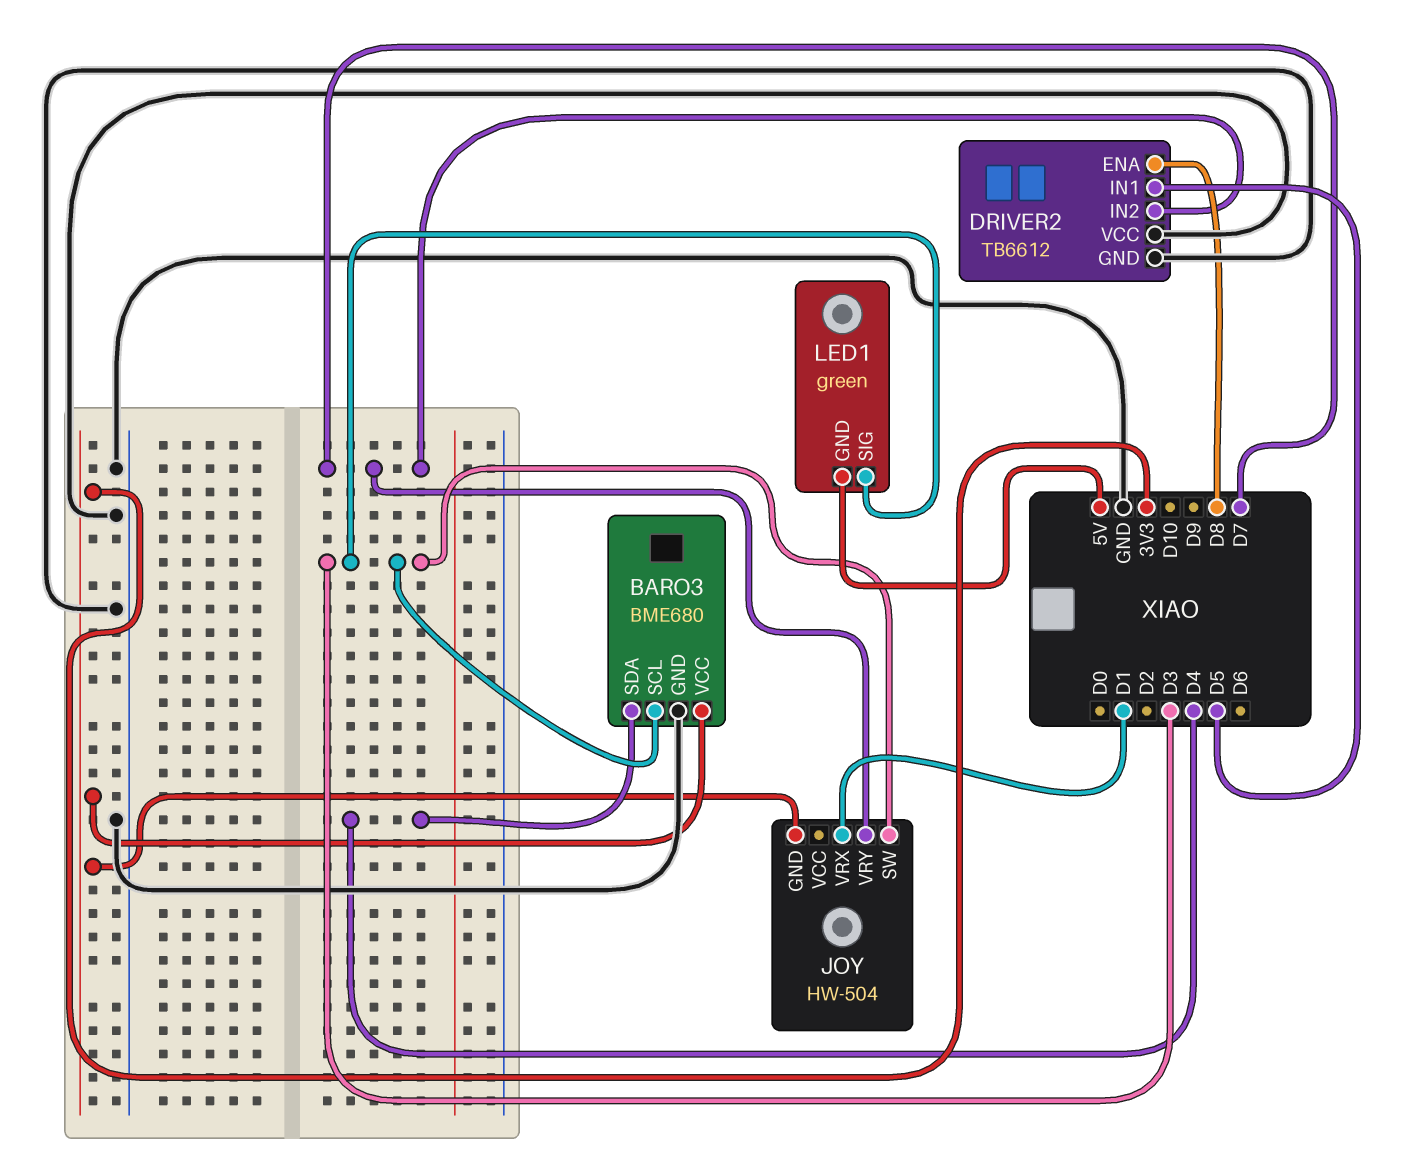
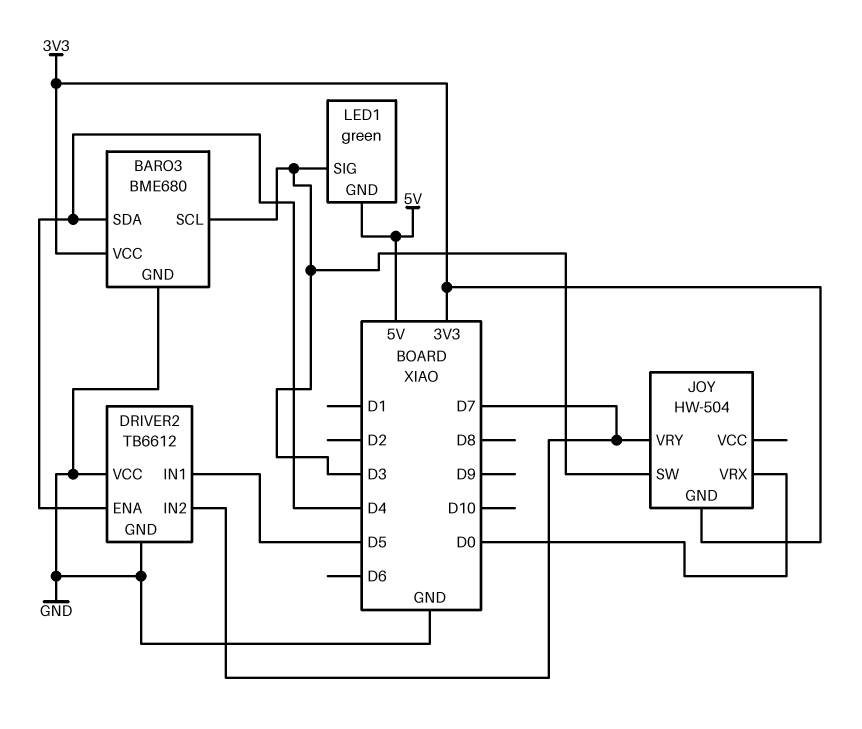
DRIVER2 pin ENA: D8 -> D4
JOY pin VRX: D1 -> D0

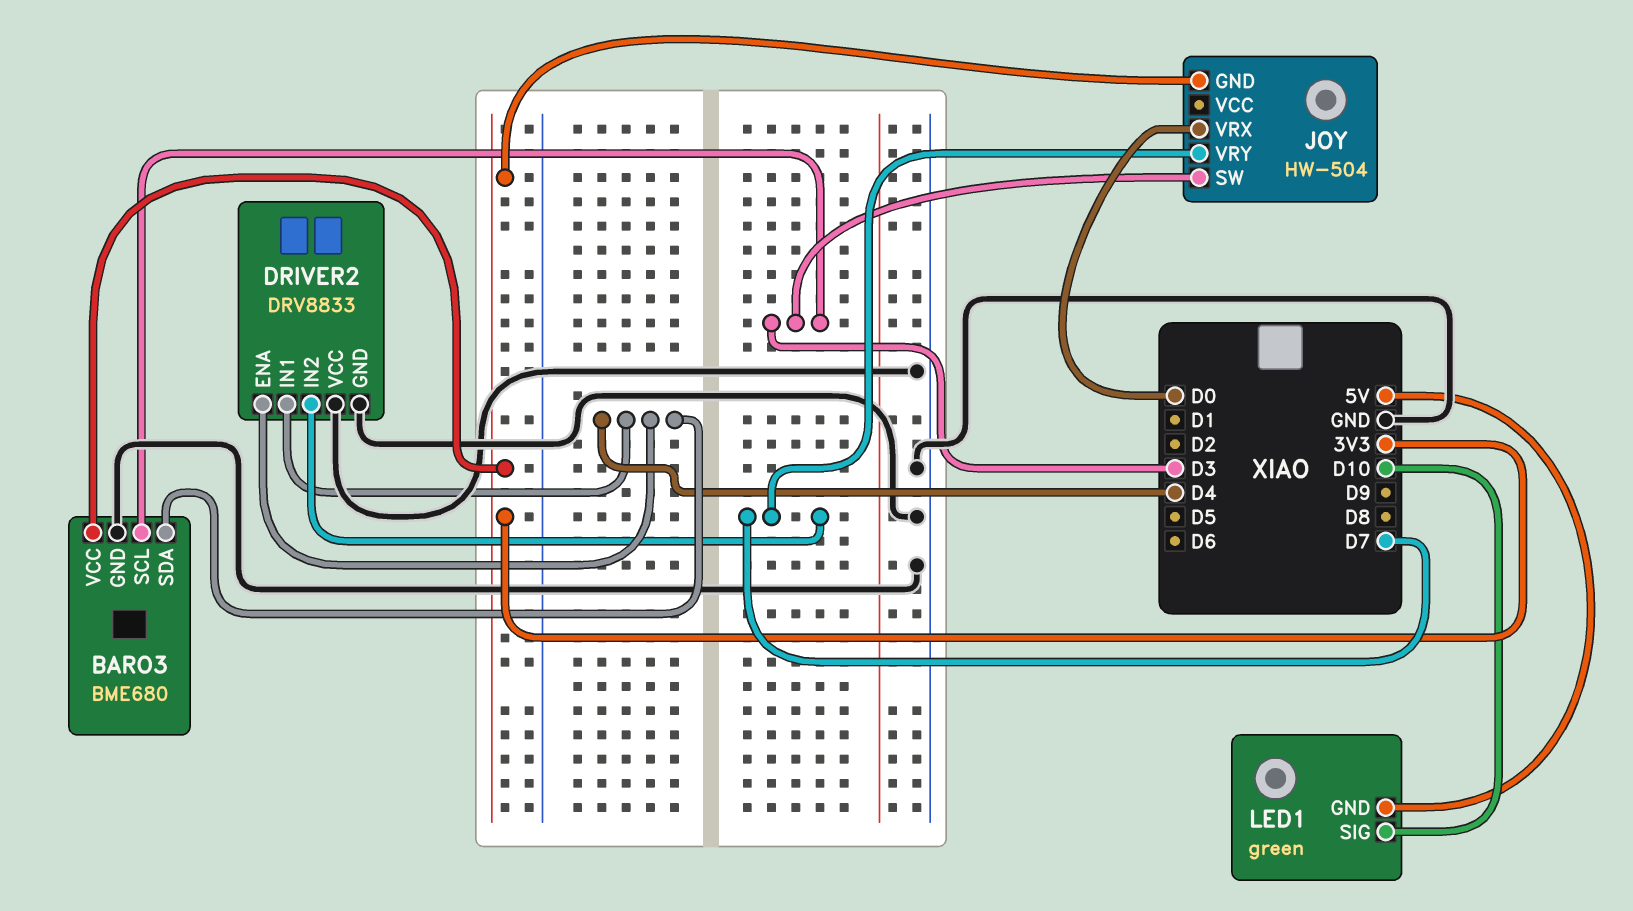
DRIVER2: TB6612 -> DRV8833
DRIVER2 pin IN1: D5 -> D4
LED1 pin SIG: D3 -> D10

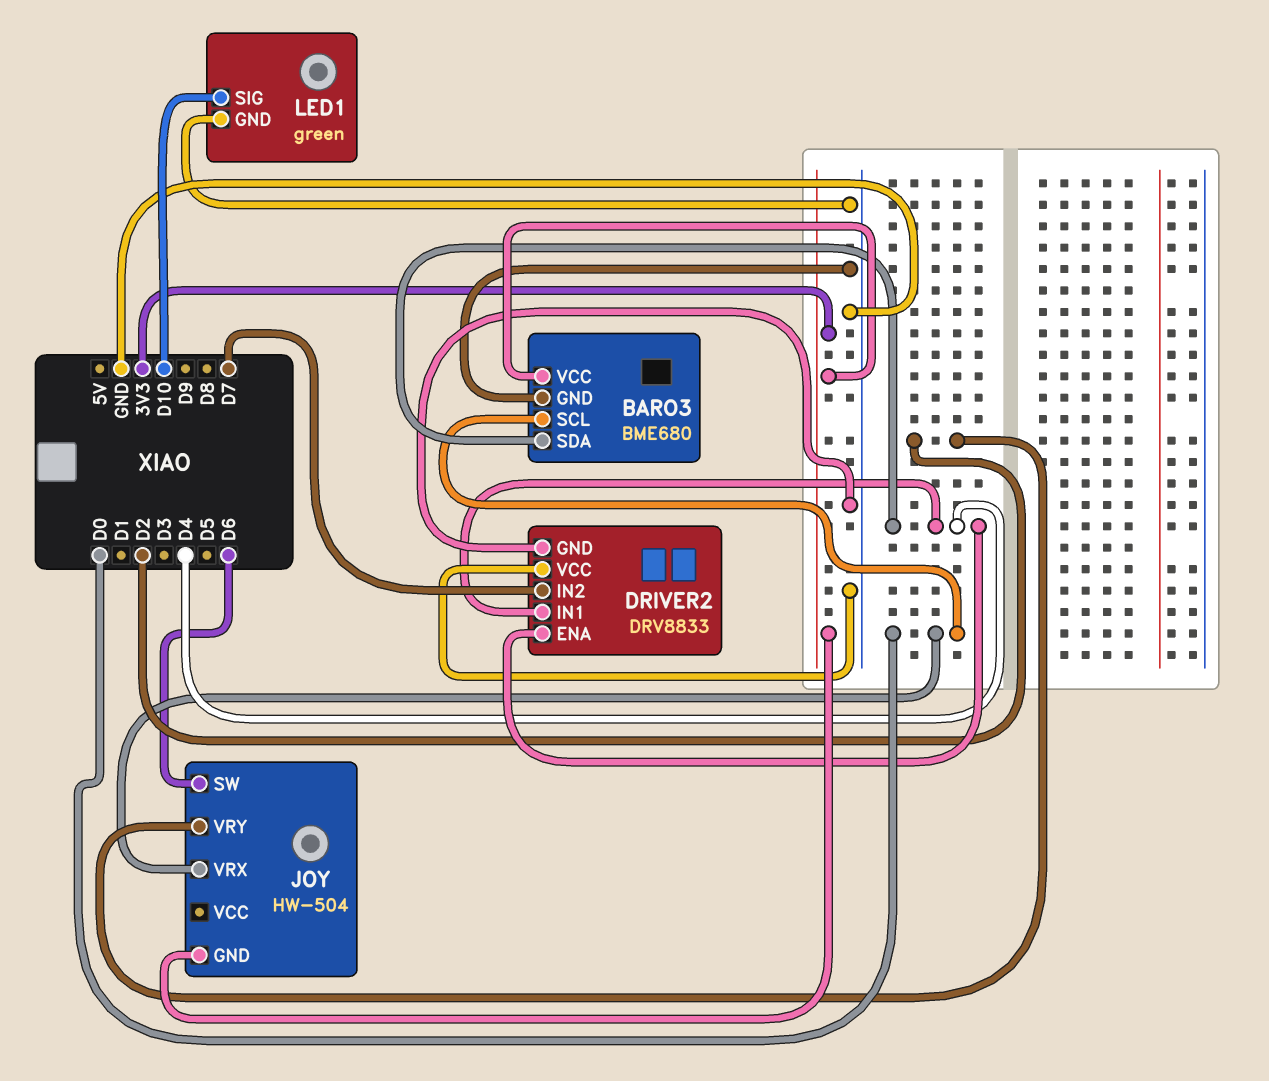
BARO3 pin SCL: D3 -> D0
JOY pin SW: D3 -> D6
JOY pin VRY: D7 -> D2
LED1 pin GND: 5V -> GND

